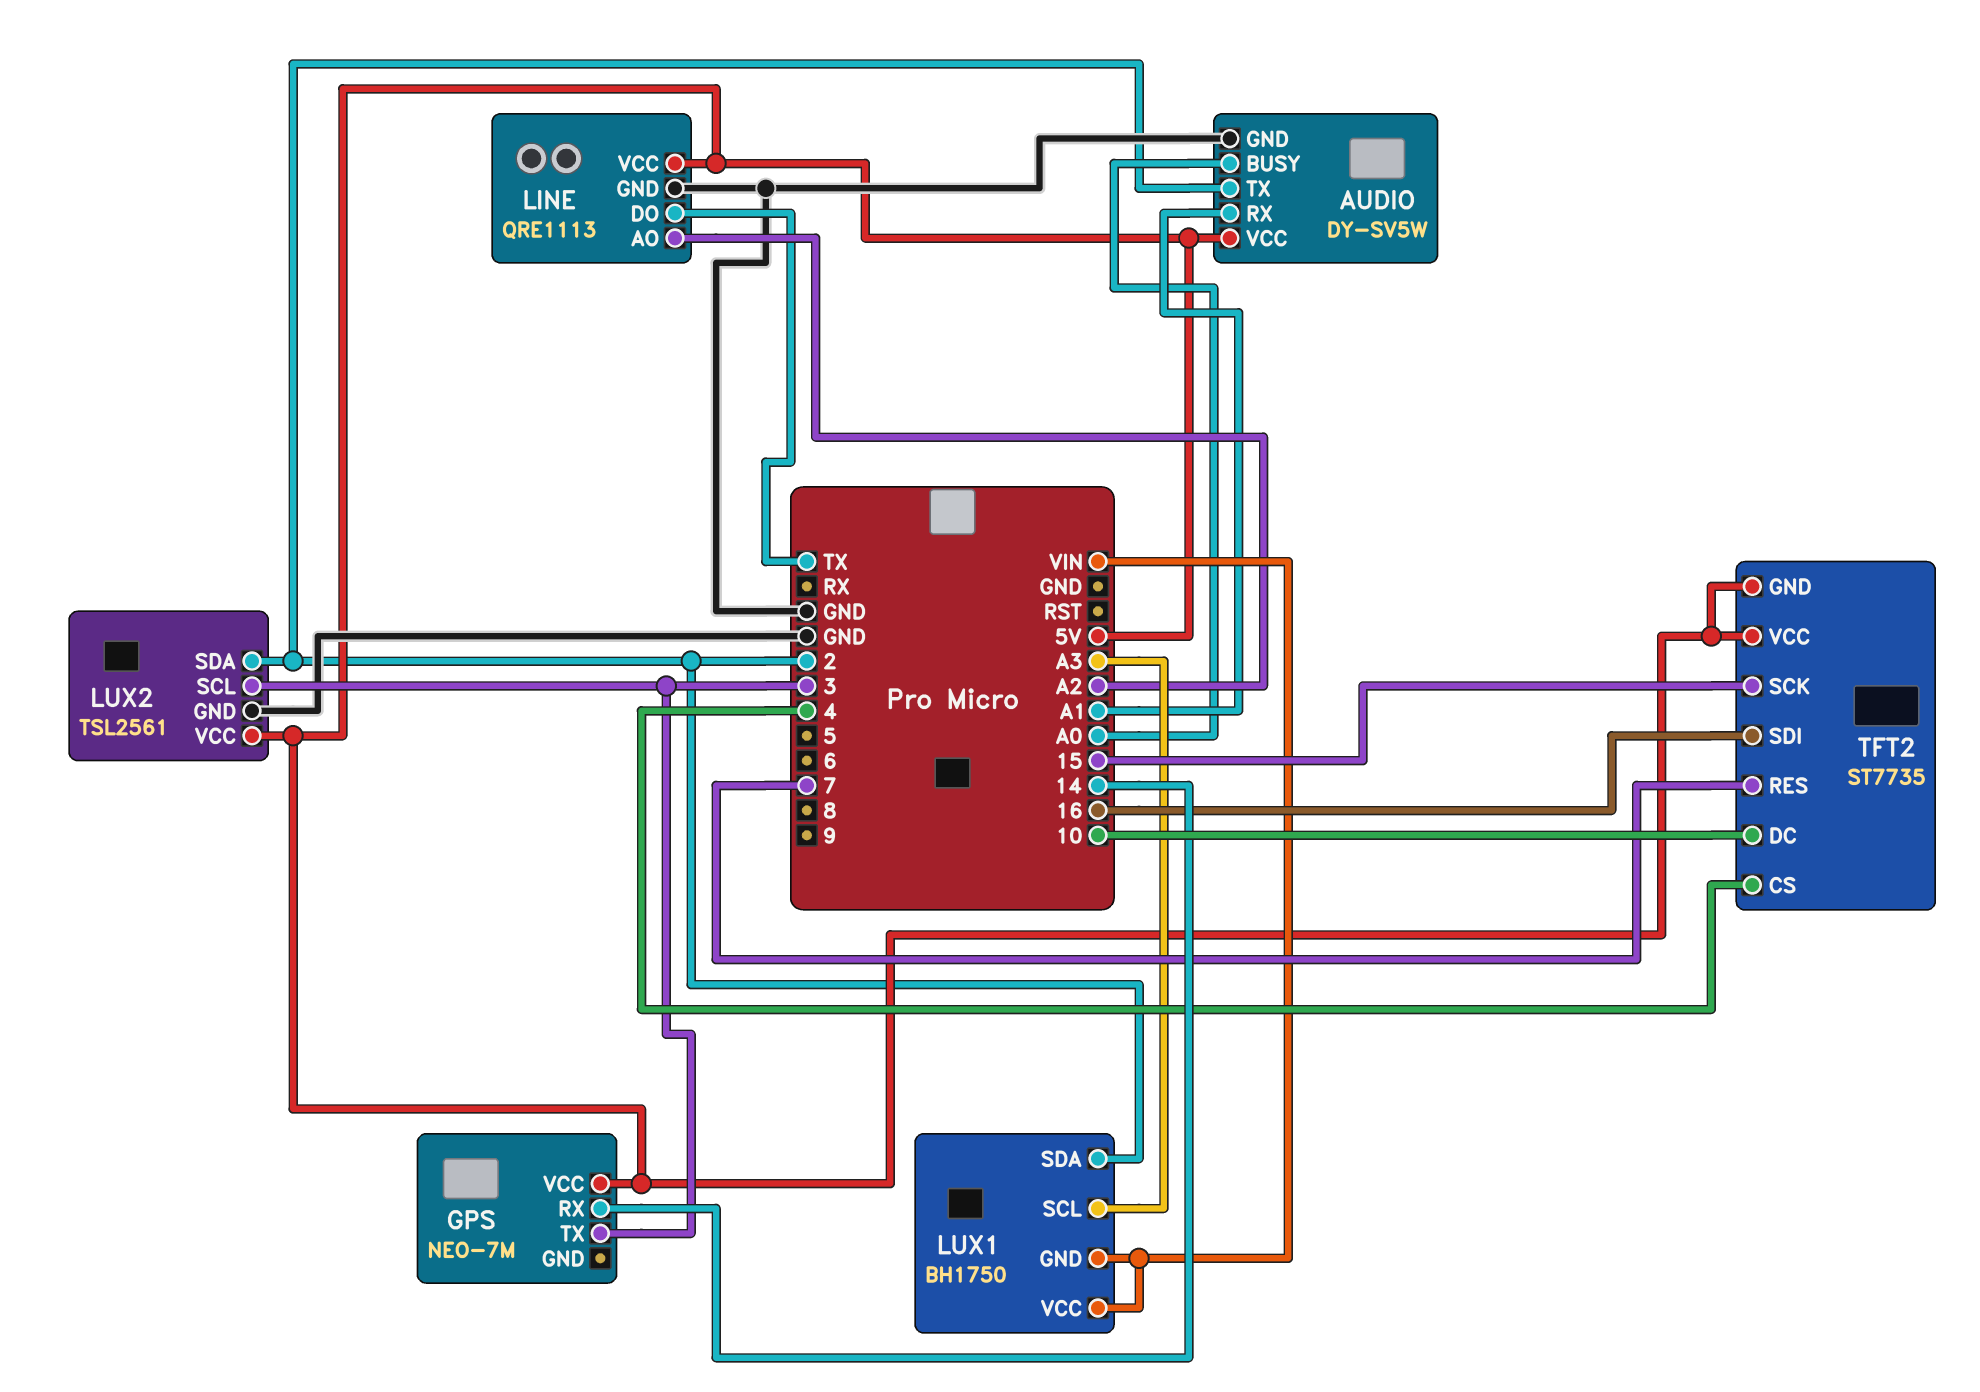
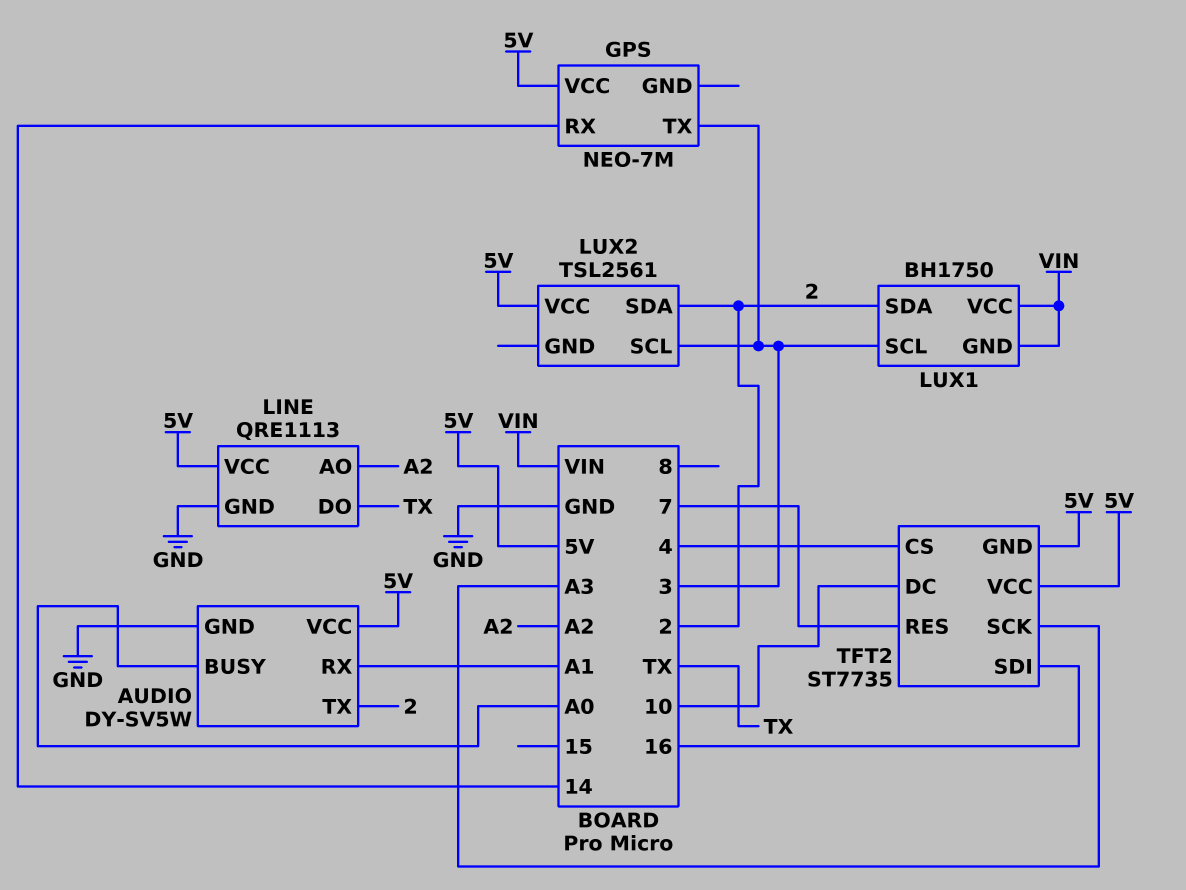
LUX1 pin SCL: A3 -> 3
LUX2 pin GND: GND -> none
TFT2 pin SCK: 15 -> A3

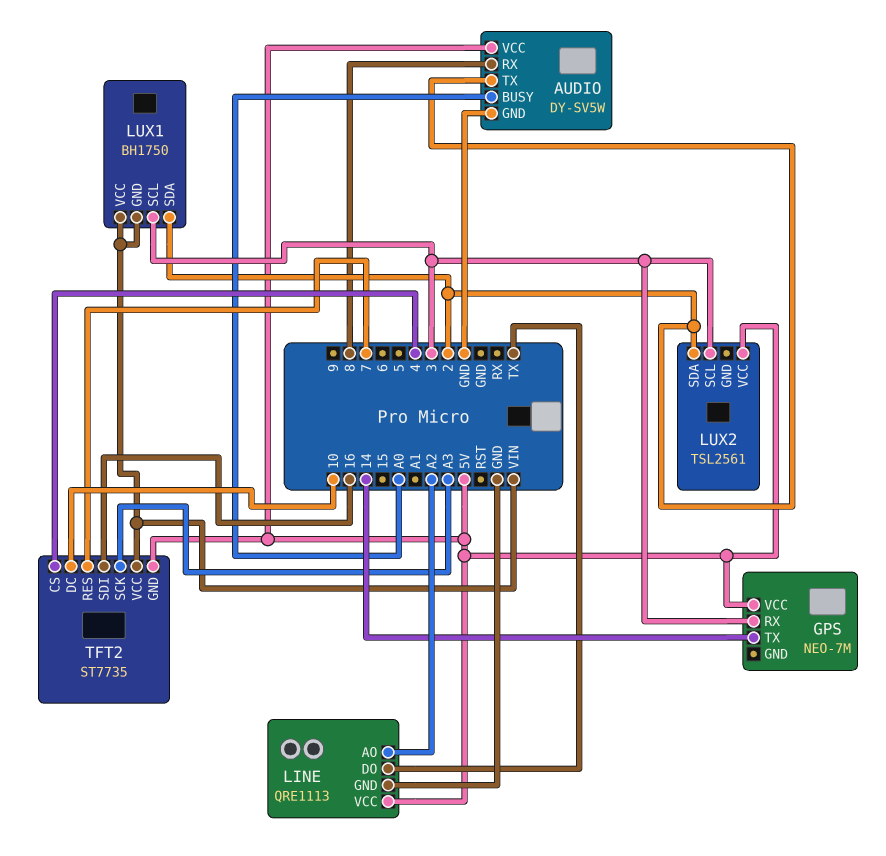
AUDIO pin RX: A1 -> 8
GPS pin RX: 14 -> 3
GPS pin TX: 3 -> 14
TFT2 pin VCC: 5V -> VIN

